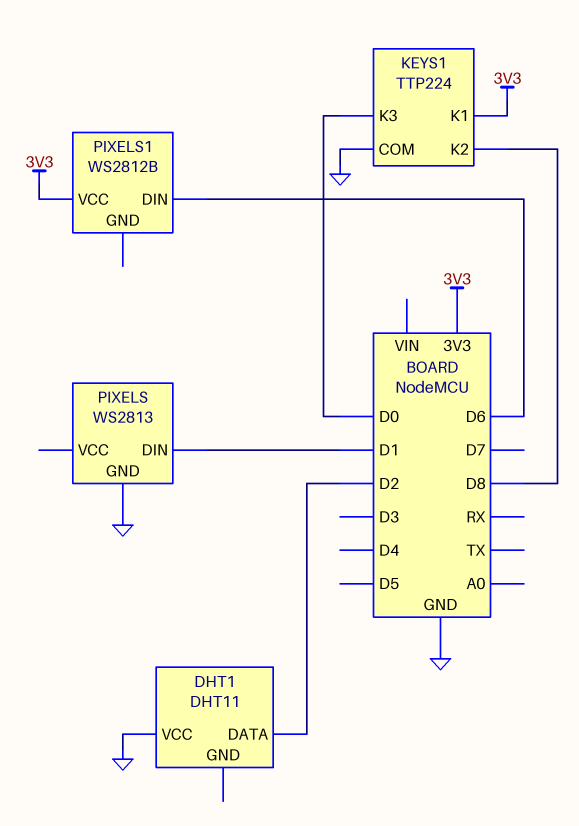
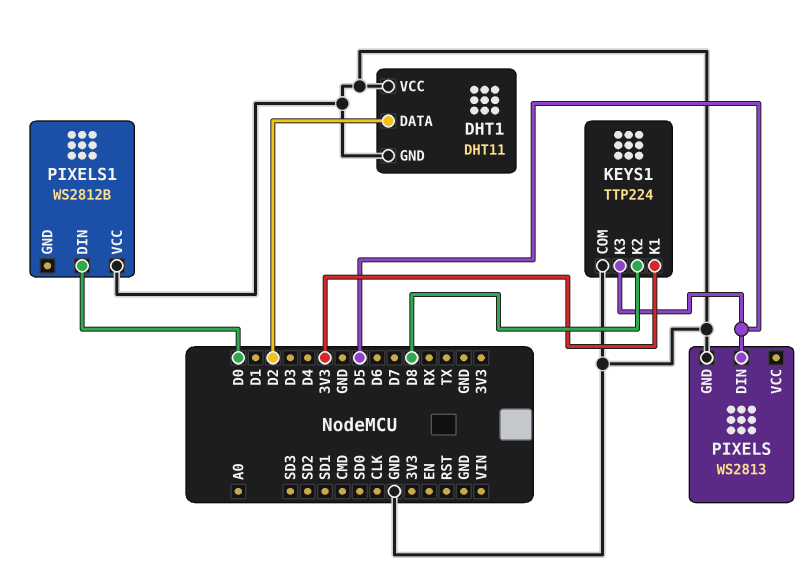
DHT1 pin GND: none -> GND
KEYS1 pin K3: D0 -> D5
PIXELS pin DIN: D1 -> D5
PIXELS1 pin DIN: D6 -> D0
PIXELS1 pin VCC: 3V3 -> GND

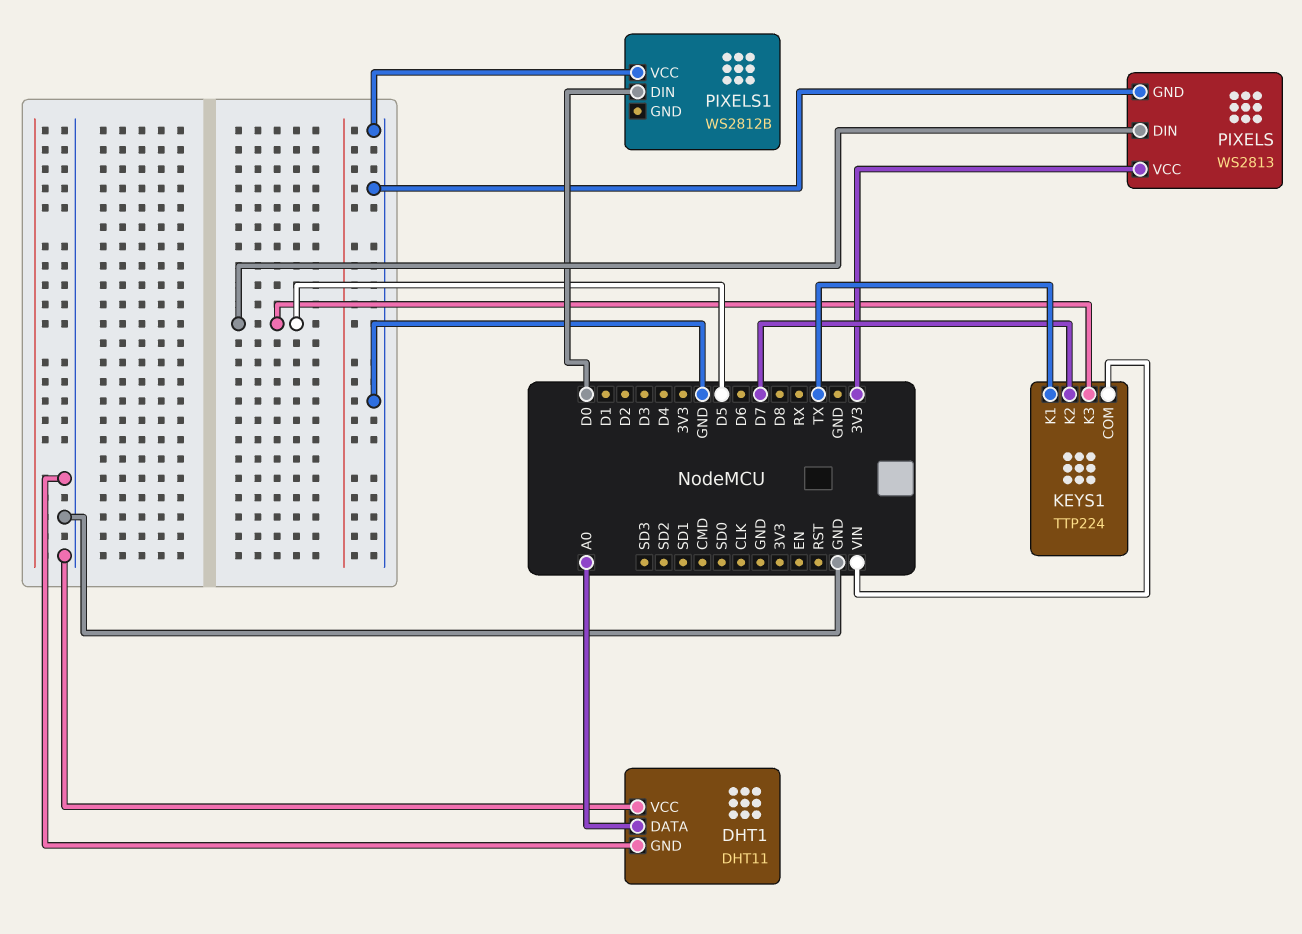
DHT1 pin DATA: D2 -> A0
KEYS1 pin COM: GND -> VIN
KEYS1 pin K1: 3V3 -> TX
KEYS1 pin K2: D8 -> D7
PIXELS pin VCC: none -> 3V3

